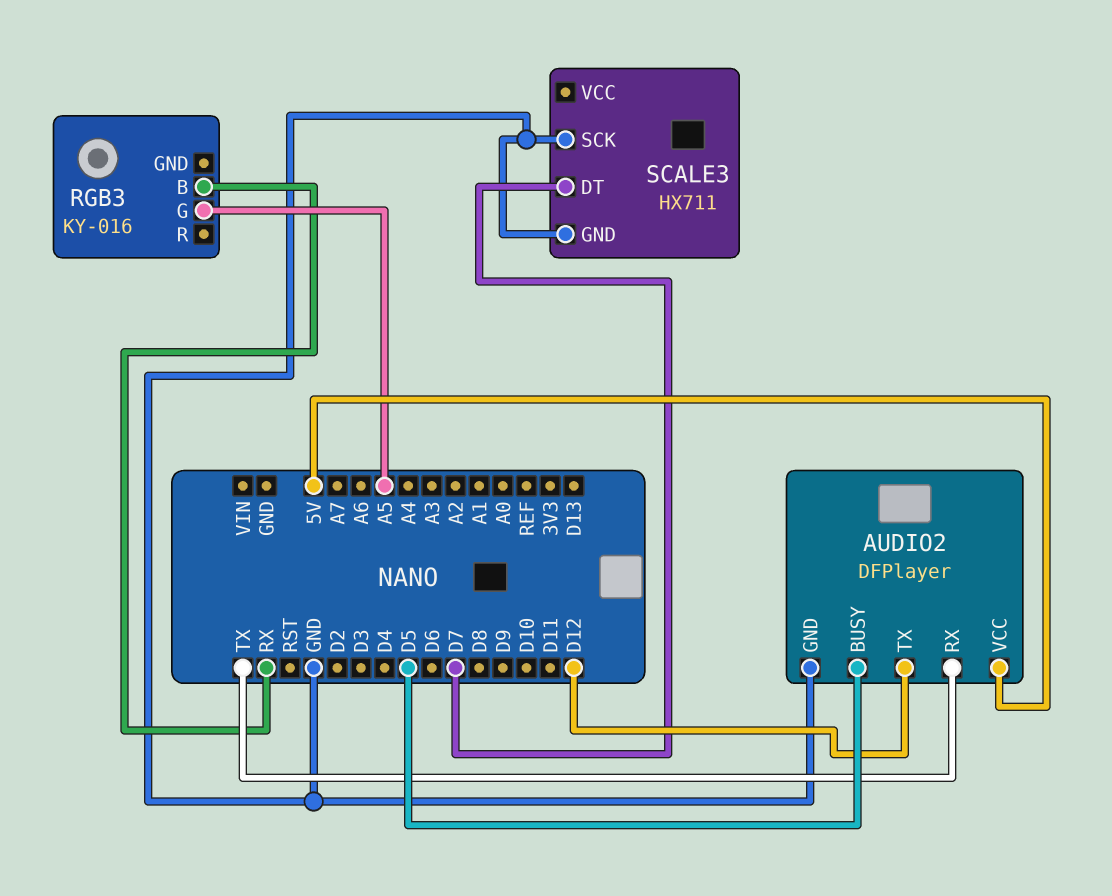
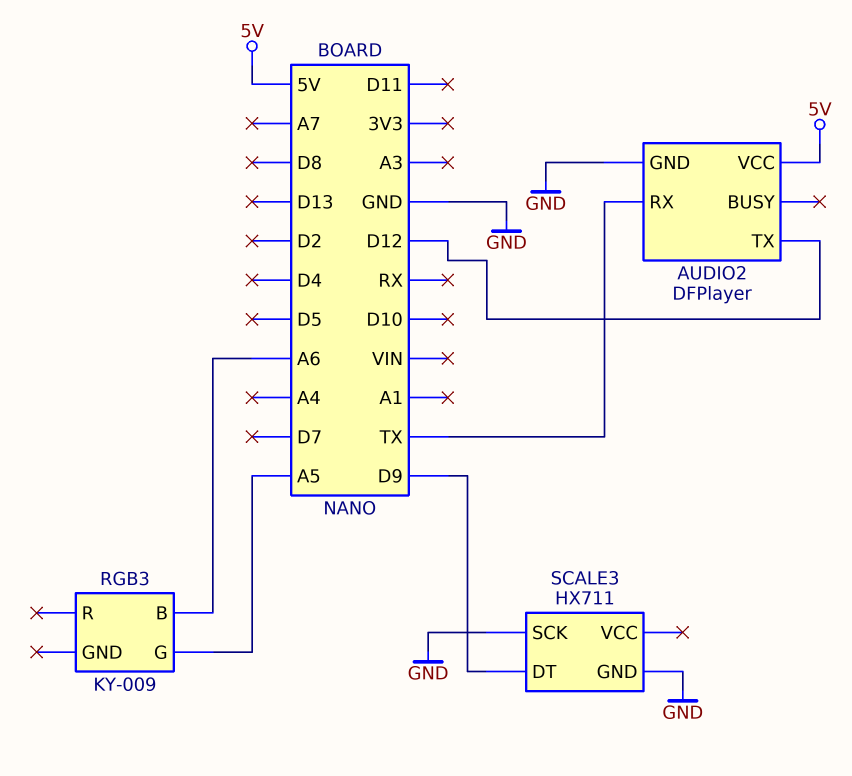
AUDIO2 pin BUSY: D5 -> none
RGB3: KY-016 -> KY-009
RGB3 pin B: RX -> A6
SCALE3 pin DT: D7 -> D9

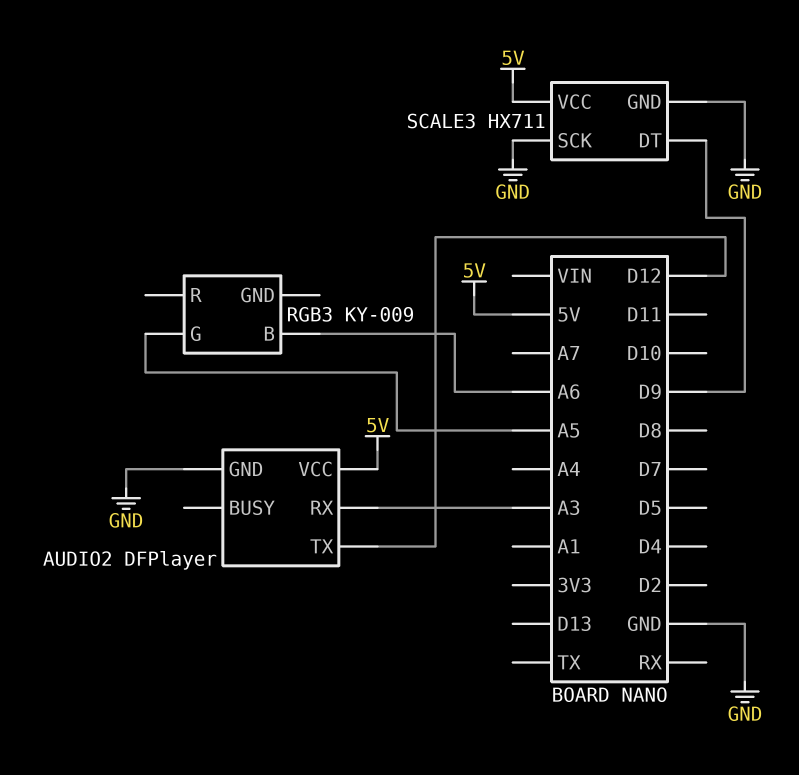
AUDIO2 pin RX: TX -> A3
SCALE3 pin VCC: none -> 5V

